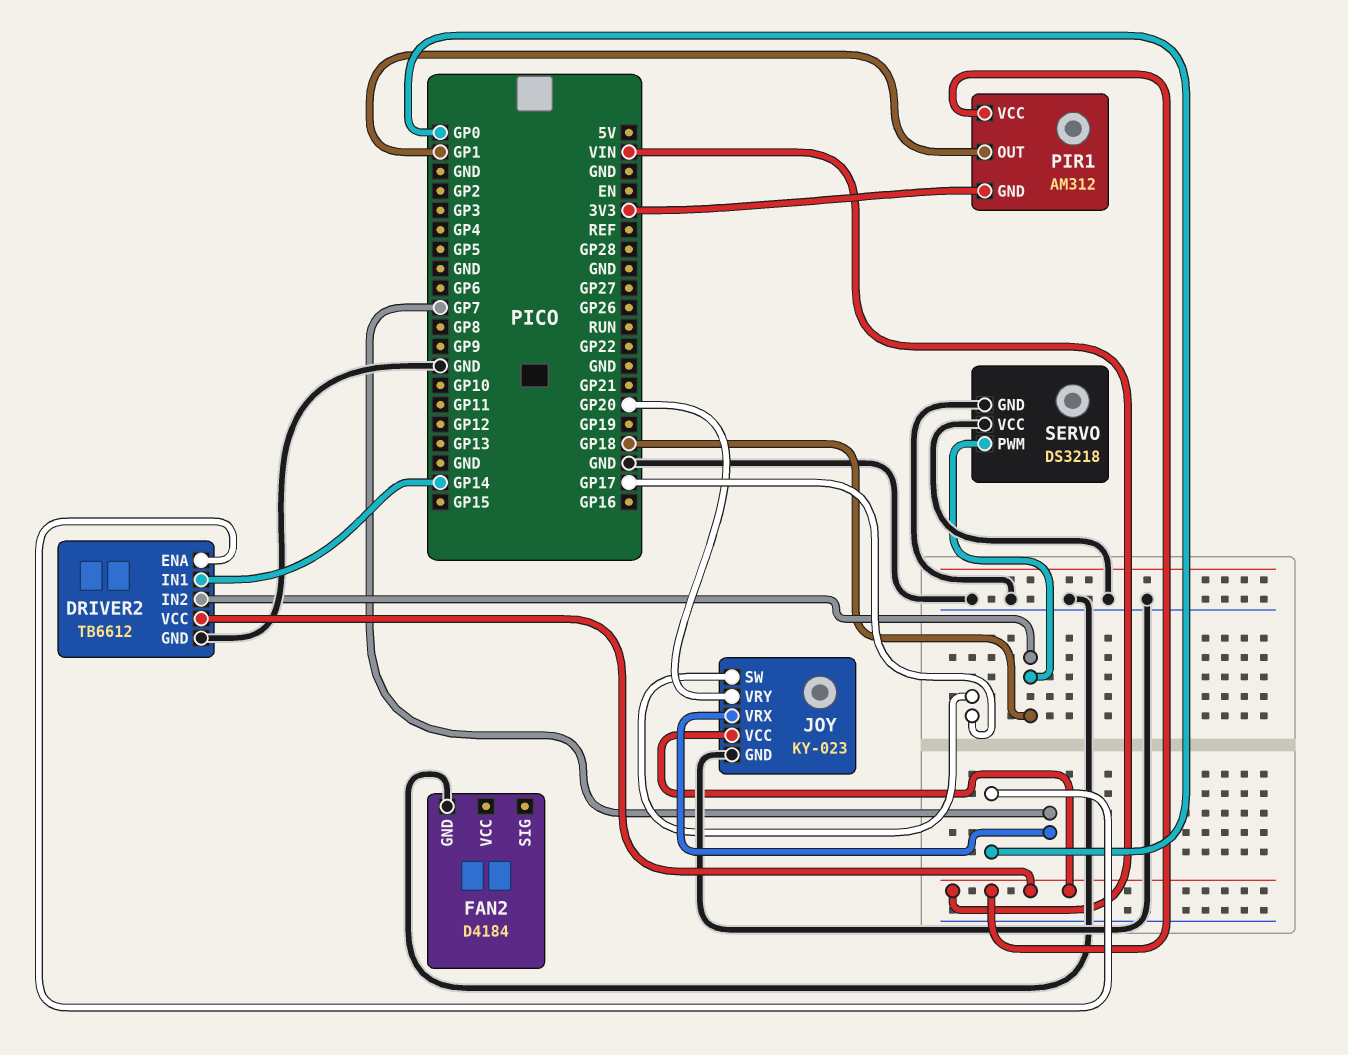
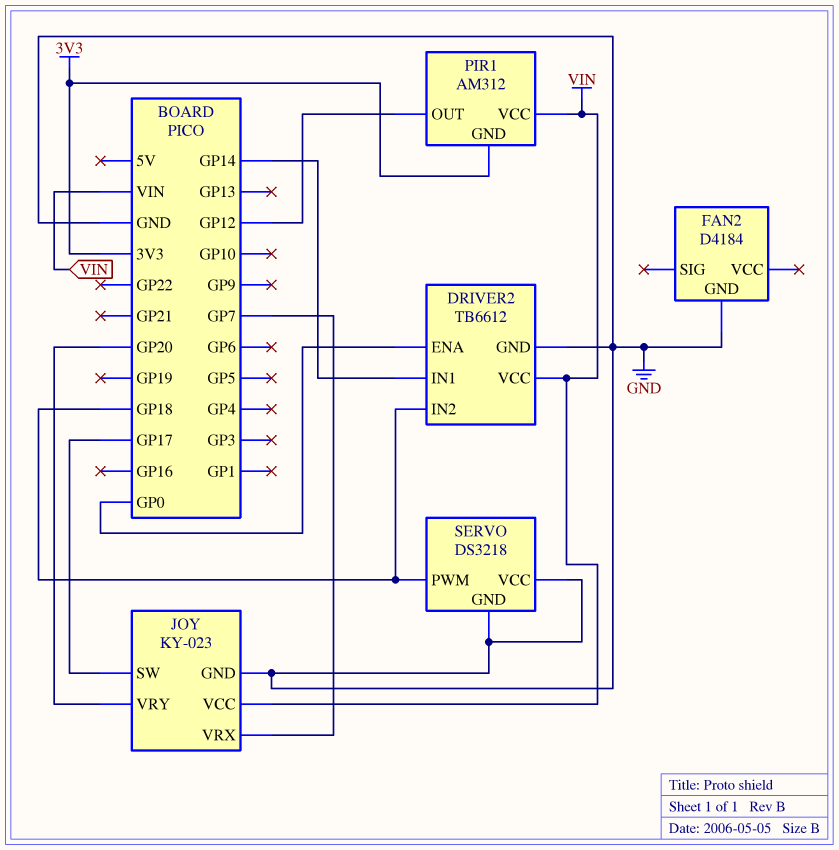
PIR1 pin OUT: GP1 -> GP12

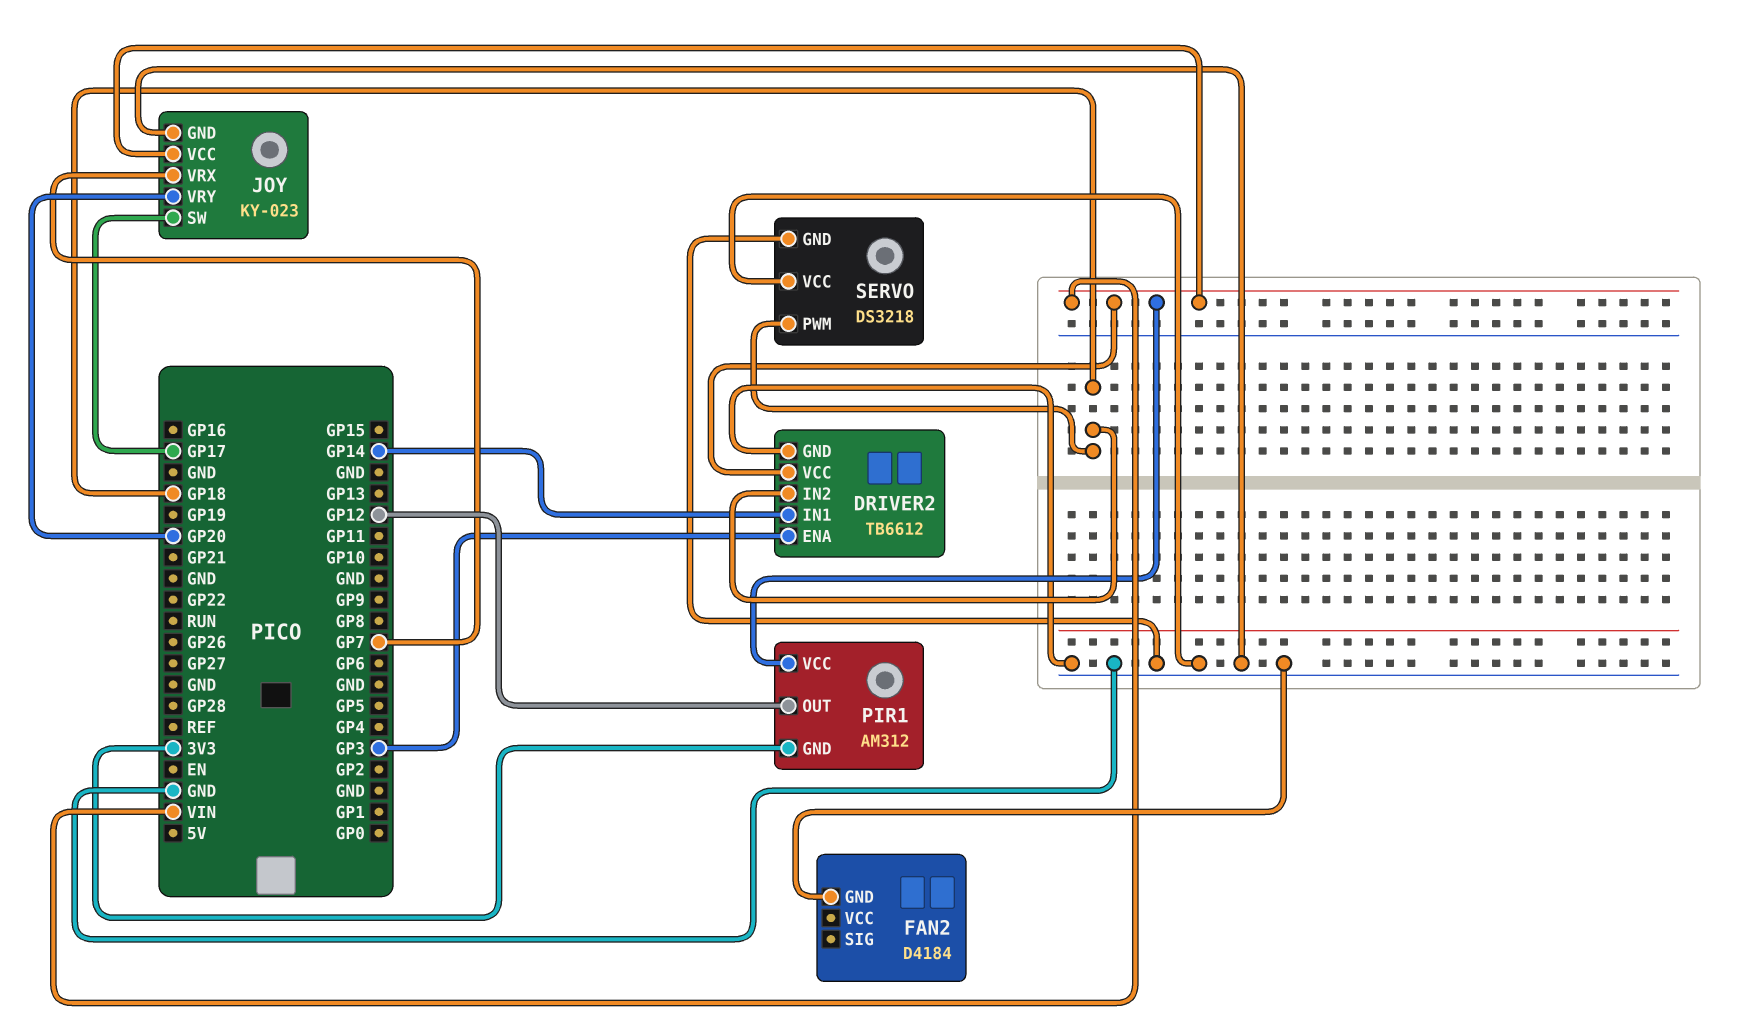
DRIVER2 pin ENA: GP0 -> GP3

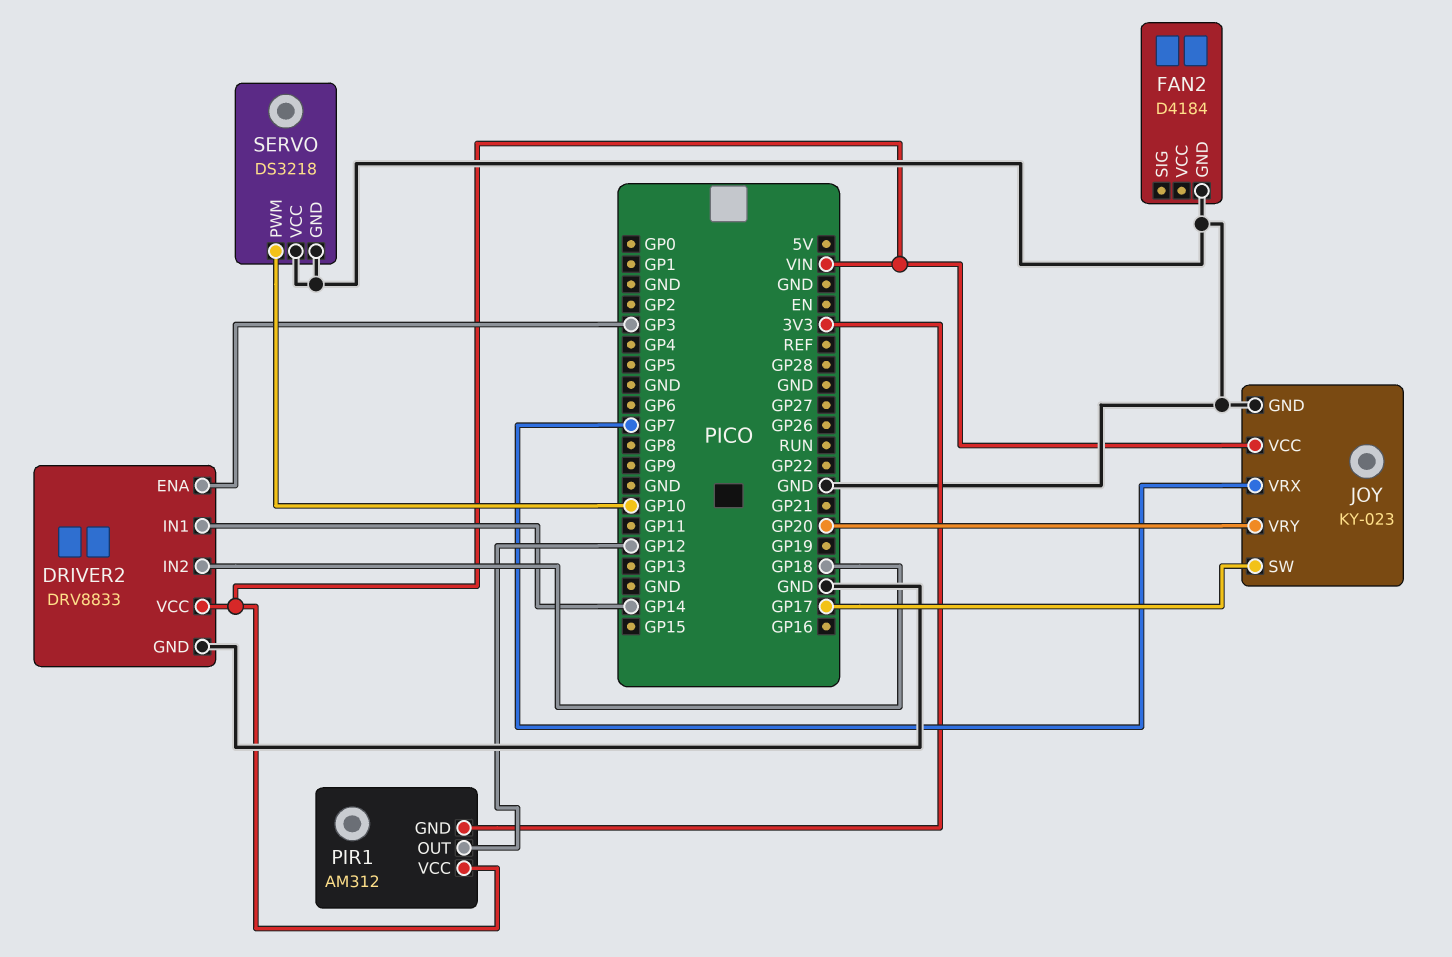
DRIVER2: TB6612 -> DRV8833
SERVO pin PWM: GP18 -> GP10

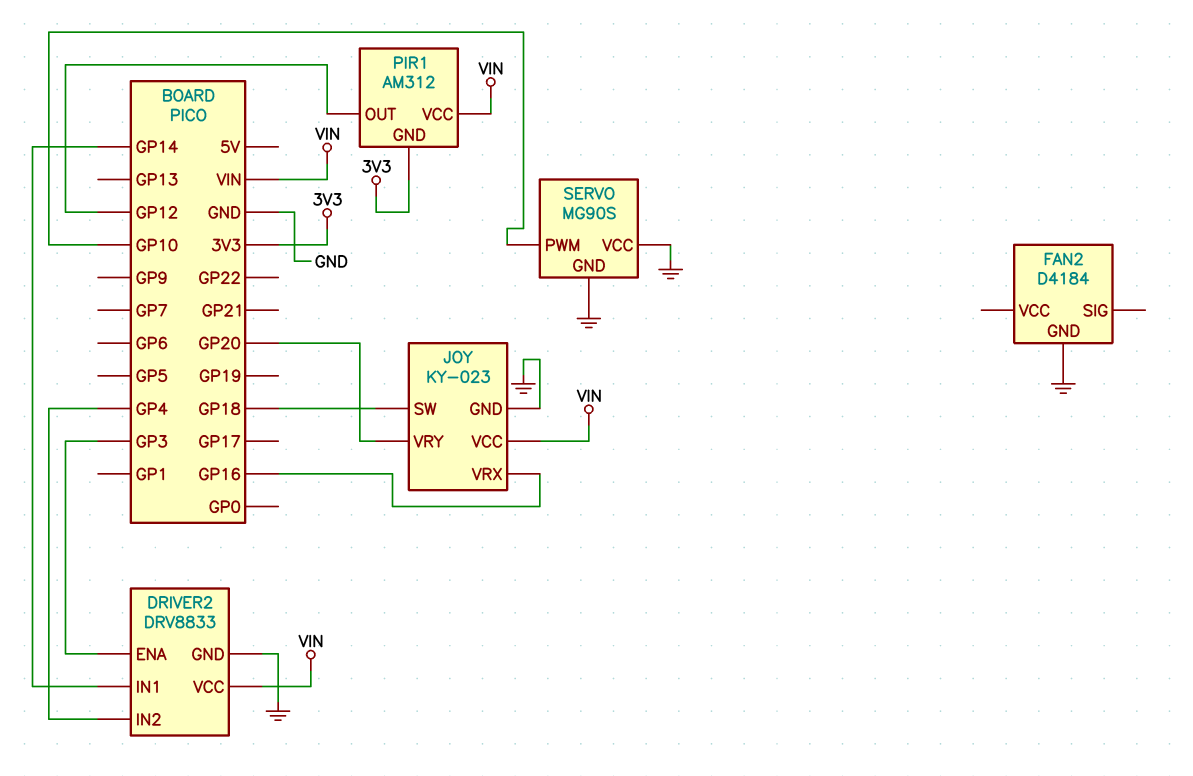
DRIVER2 pin IN2: GP18 -> GP4
JOY pin SW: GP17 -> GP18
JOY pin VRX: GP7 -> GP16
SERVO: DS3218 -> MG90S

